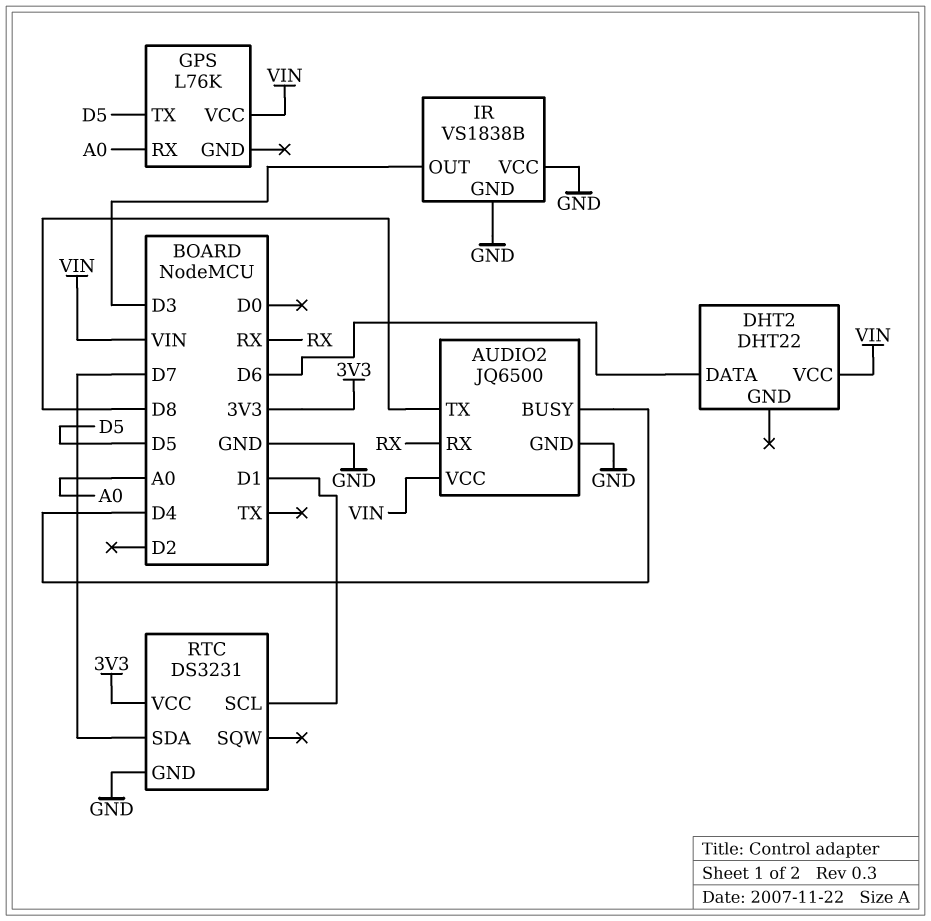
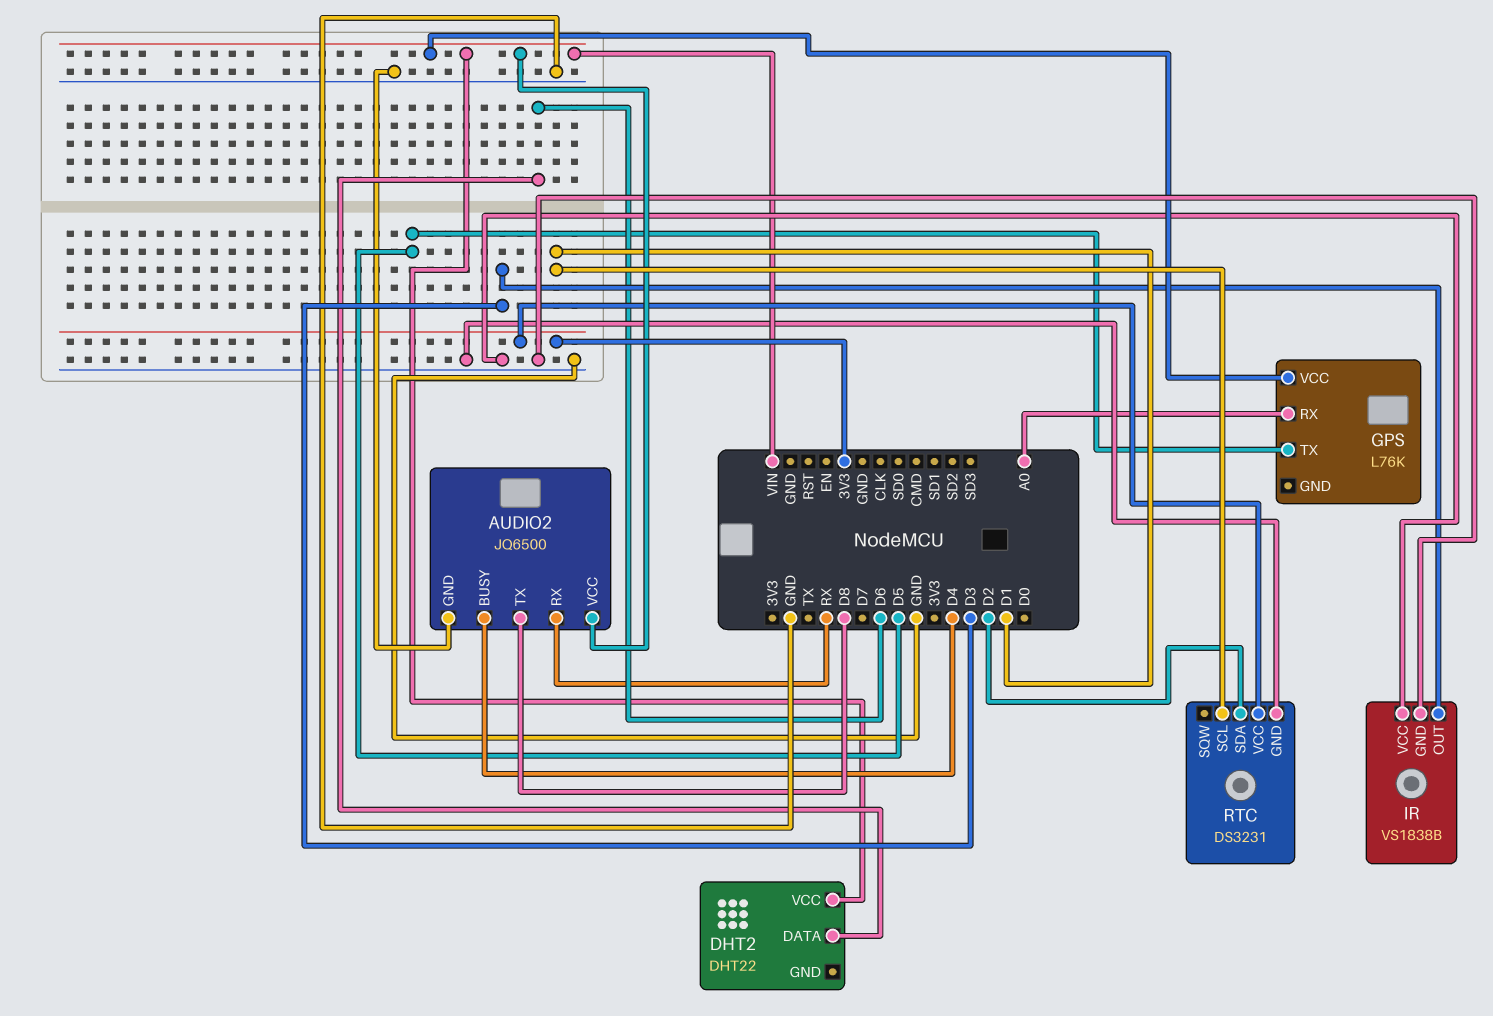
RTC pin SDA: D7 -> D2

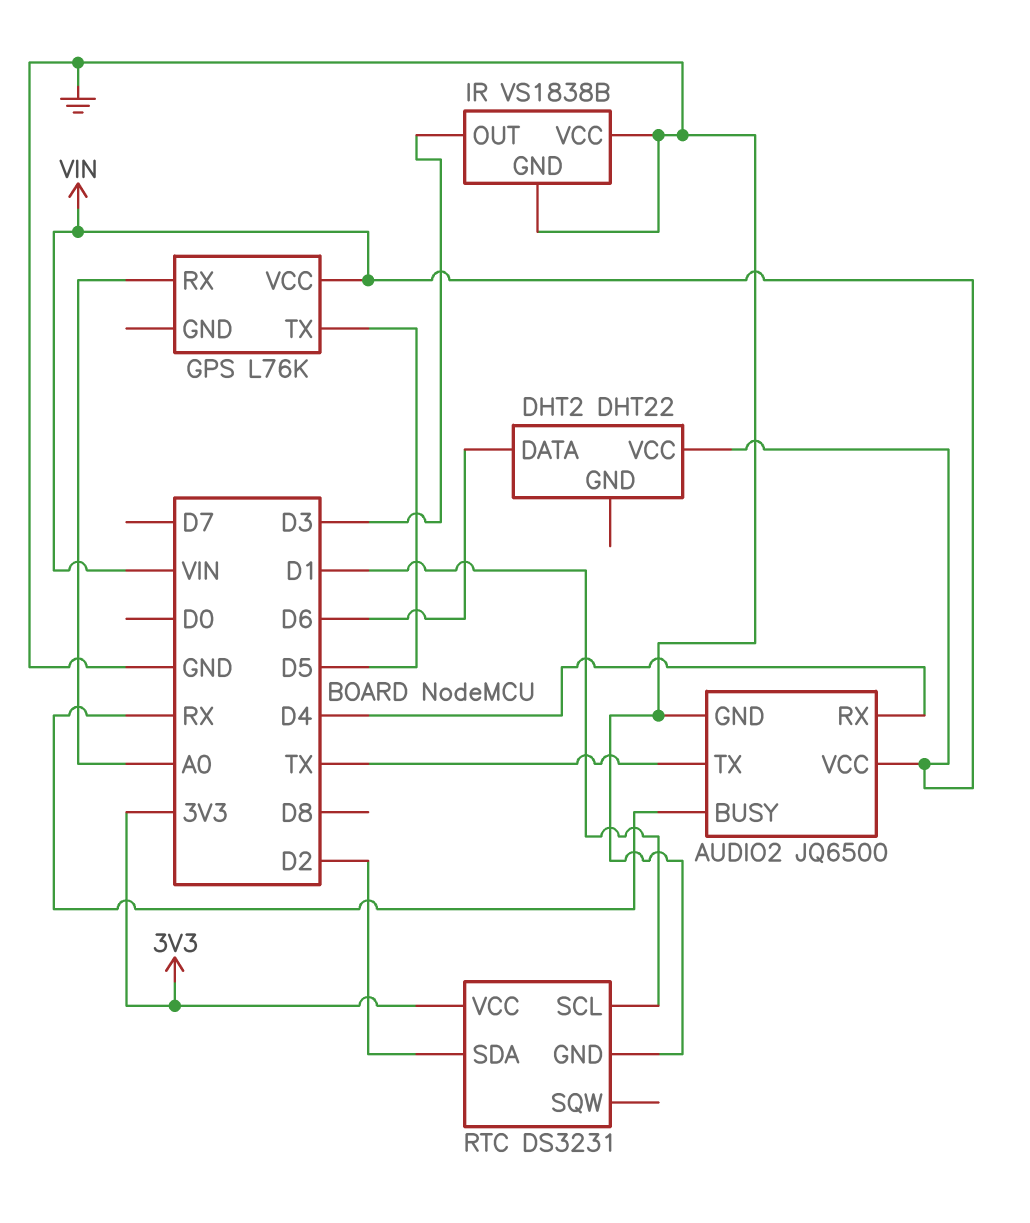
AUDIO2 pin BUSY: D4 -> RX
AUDIO2 pin RX: RX -> D4
AUDIO2 pin TX: D8 -> TX

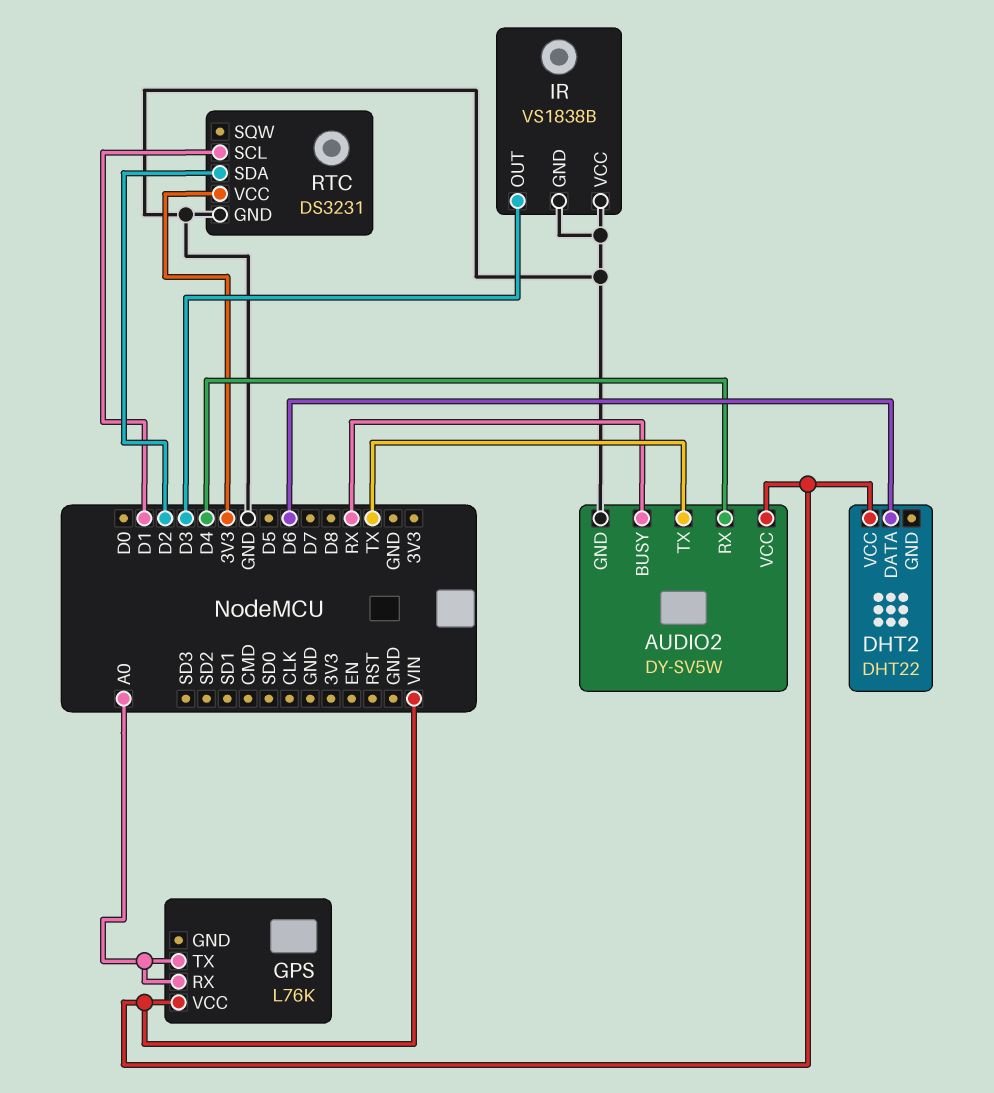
AUDIO2: JQ6500 -> DY-SV5W
GPS pin TX: D5 -> A0

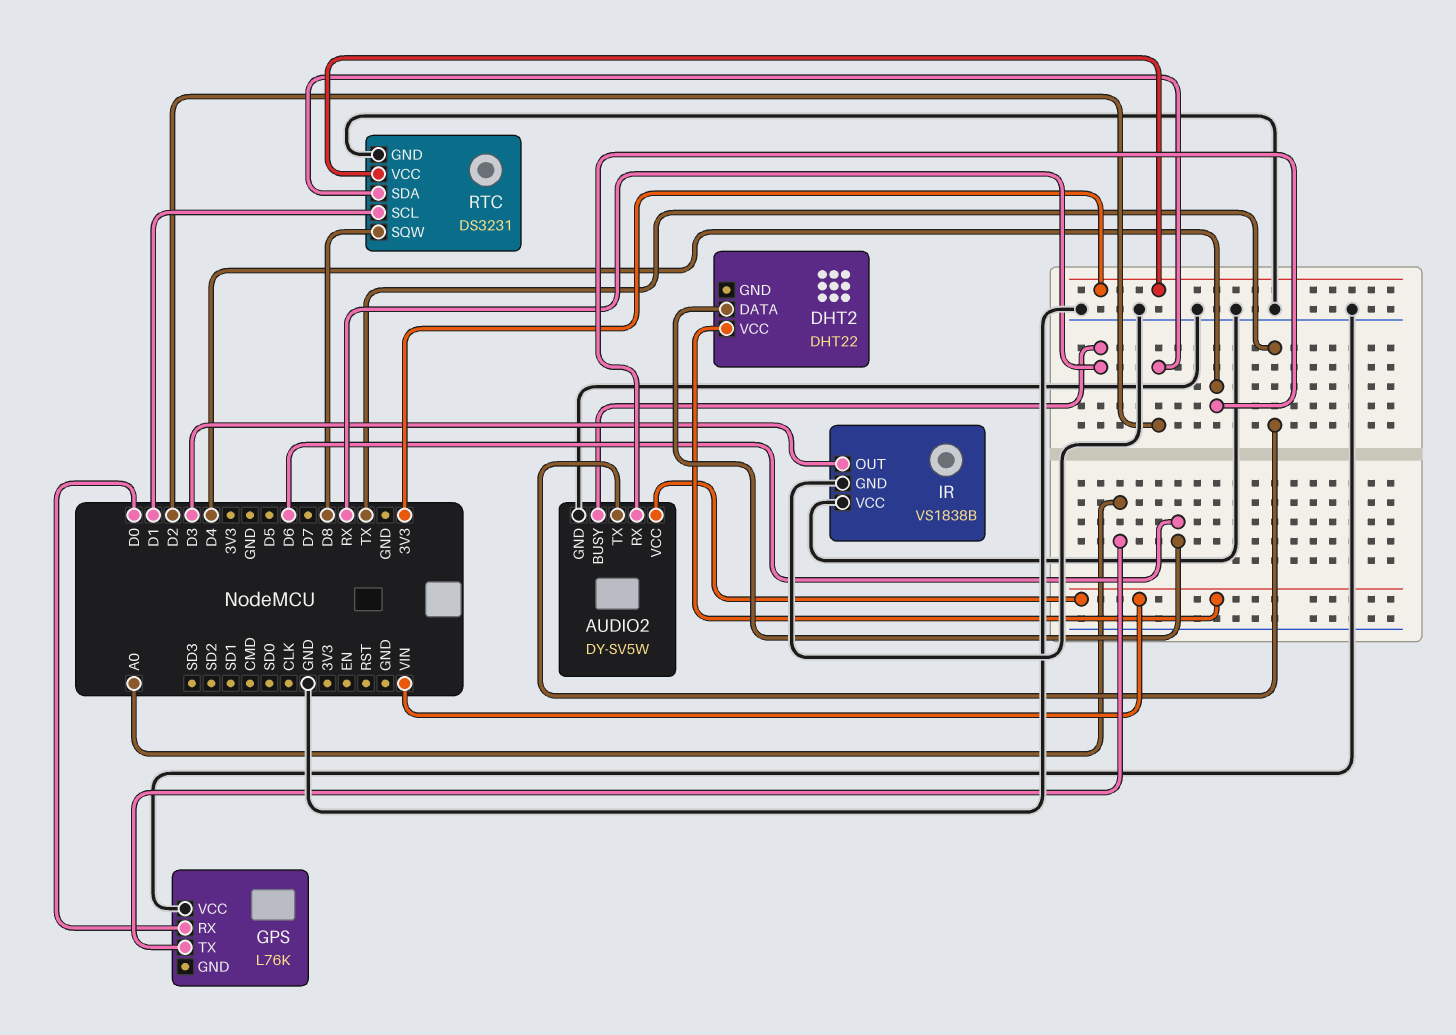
GPS pin RX: A0 -> D0
GPS pin VCC: VIN -> GND
RTC pin SQW: none -> D8

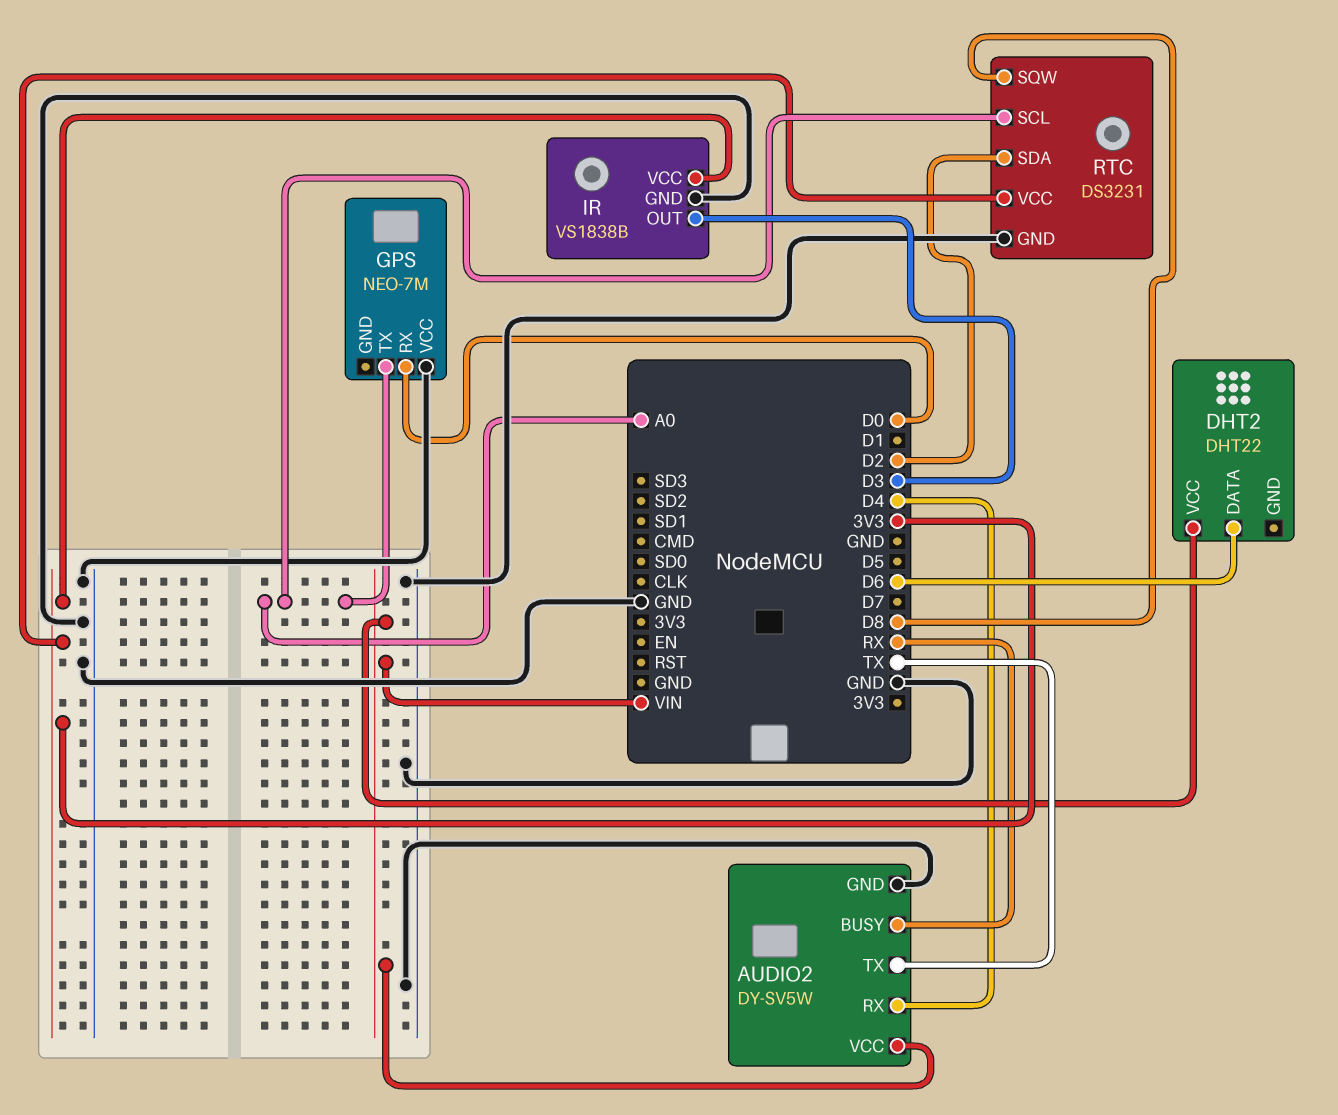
GPS: L76K -> NEO-7M
IR pin VCC: GND -> 3V3
RTC pin SCL: D1 -> A0

